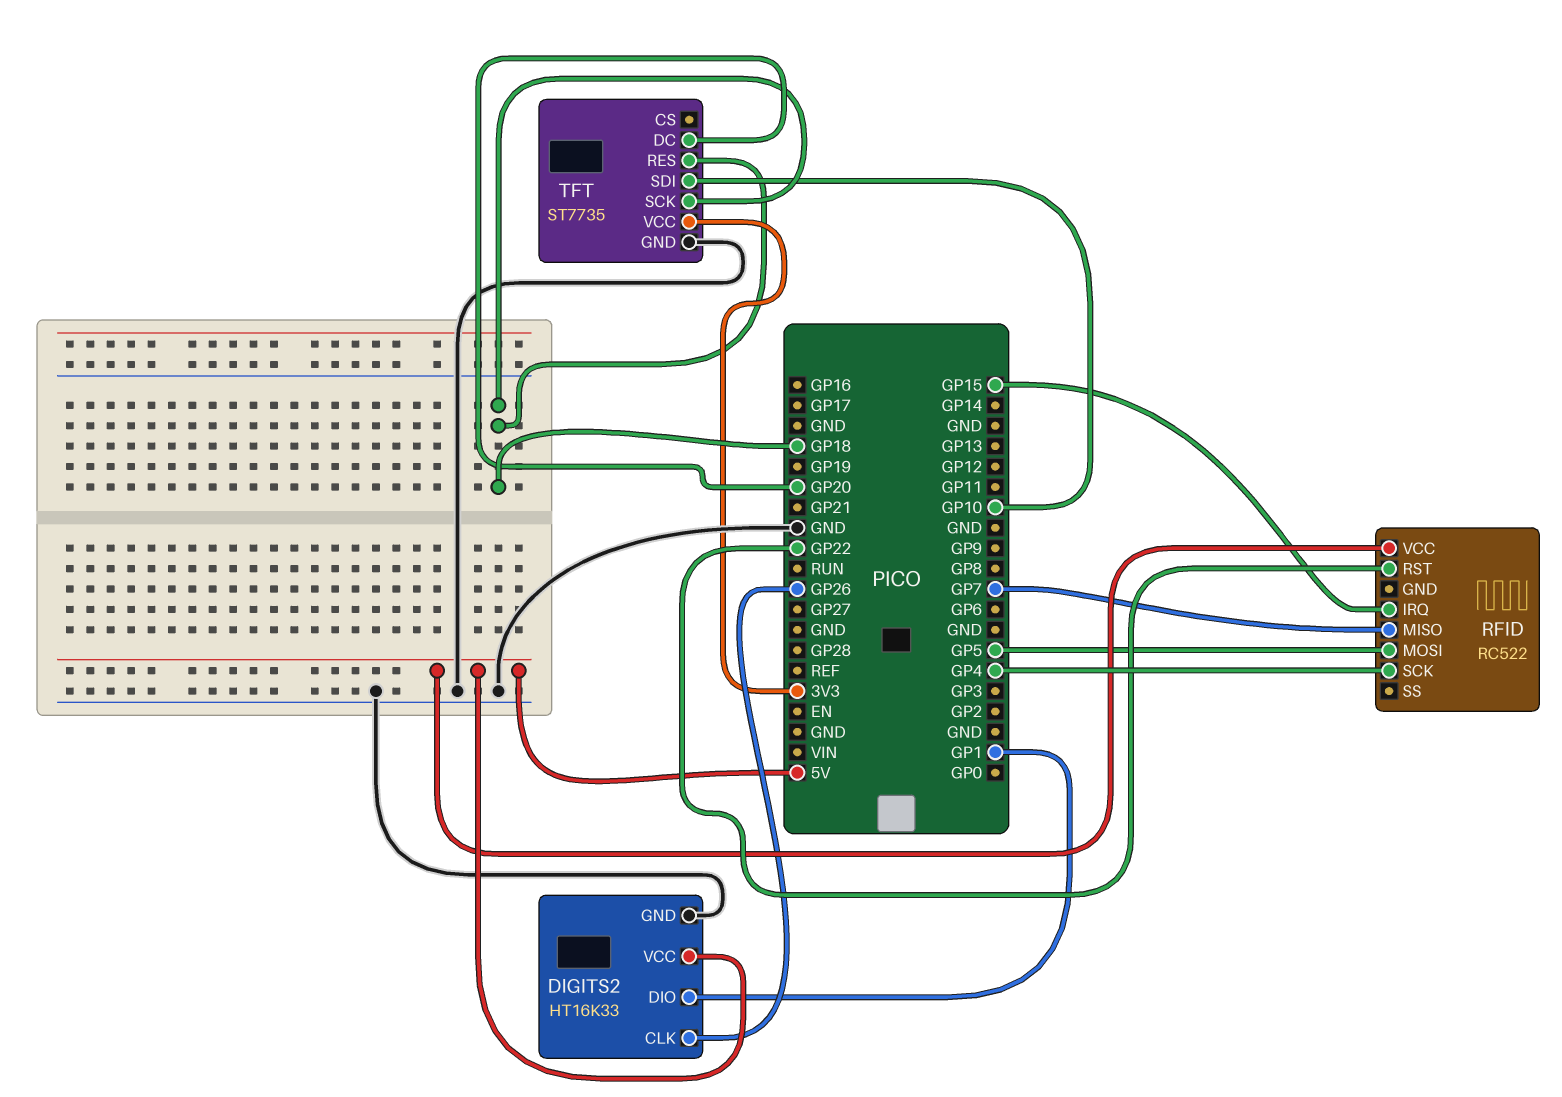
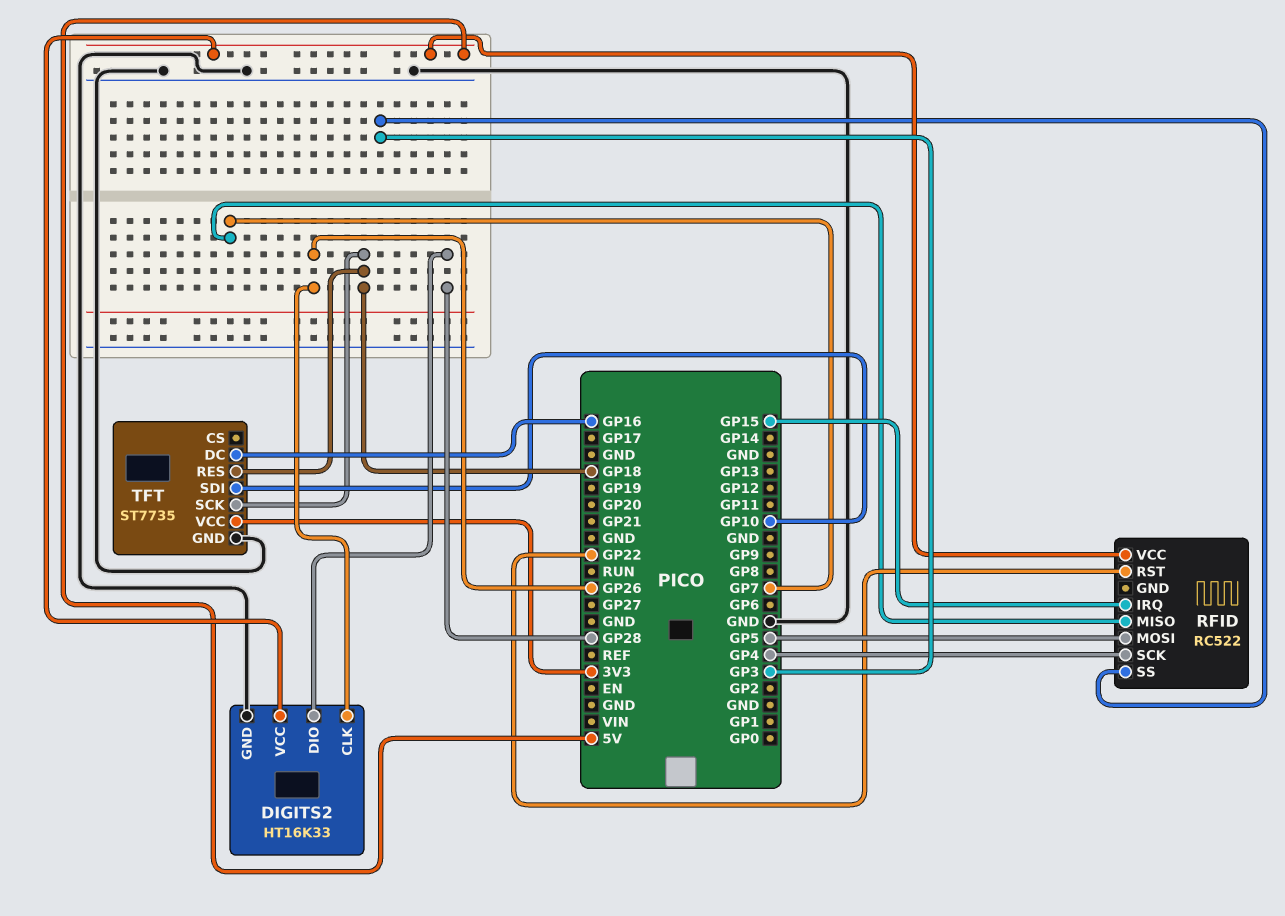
DIGITS2 pin DIO: GP1 -> GP28
RFID pin SS: none -> GP3
TFT pin DC: GP20 -> GP16

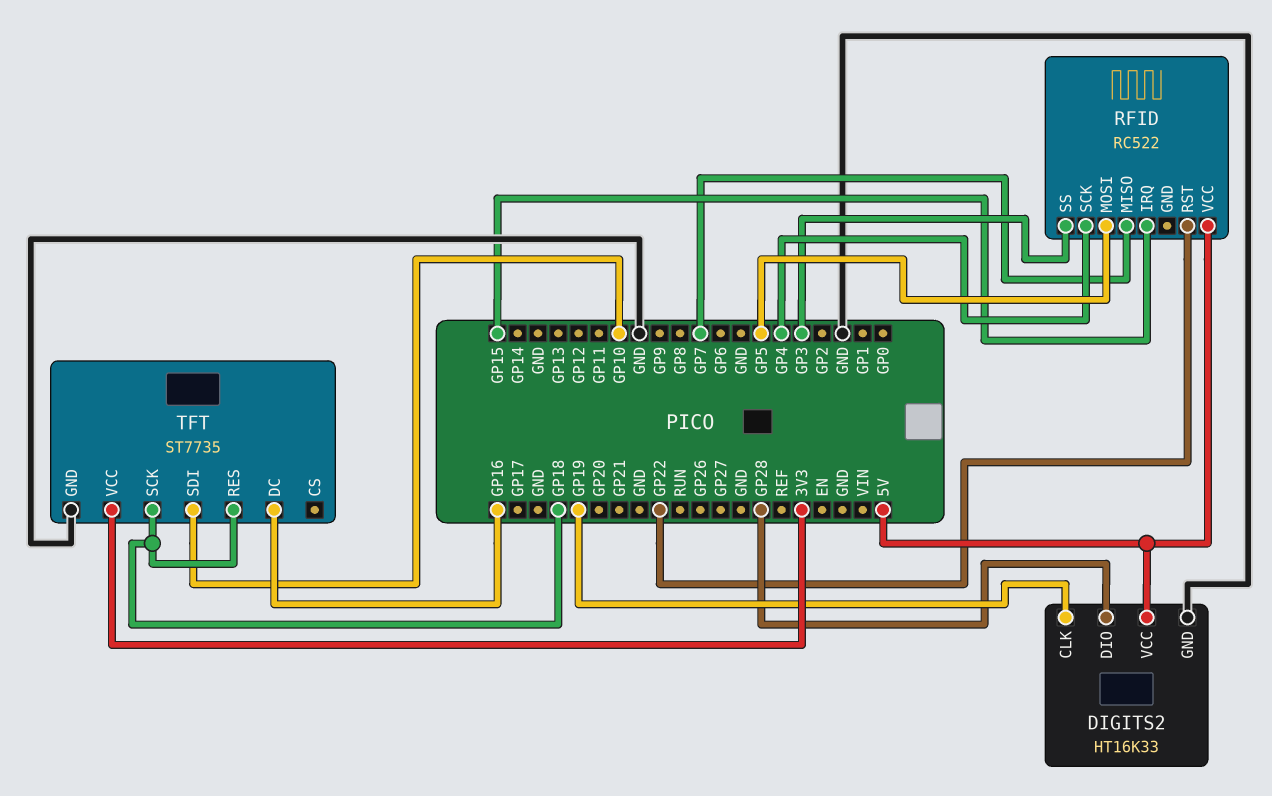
DIGITS2 pin CLK: GP26 -> GP19

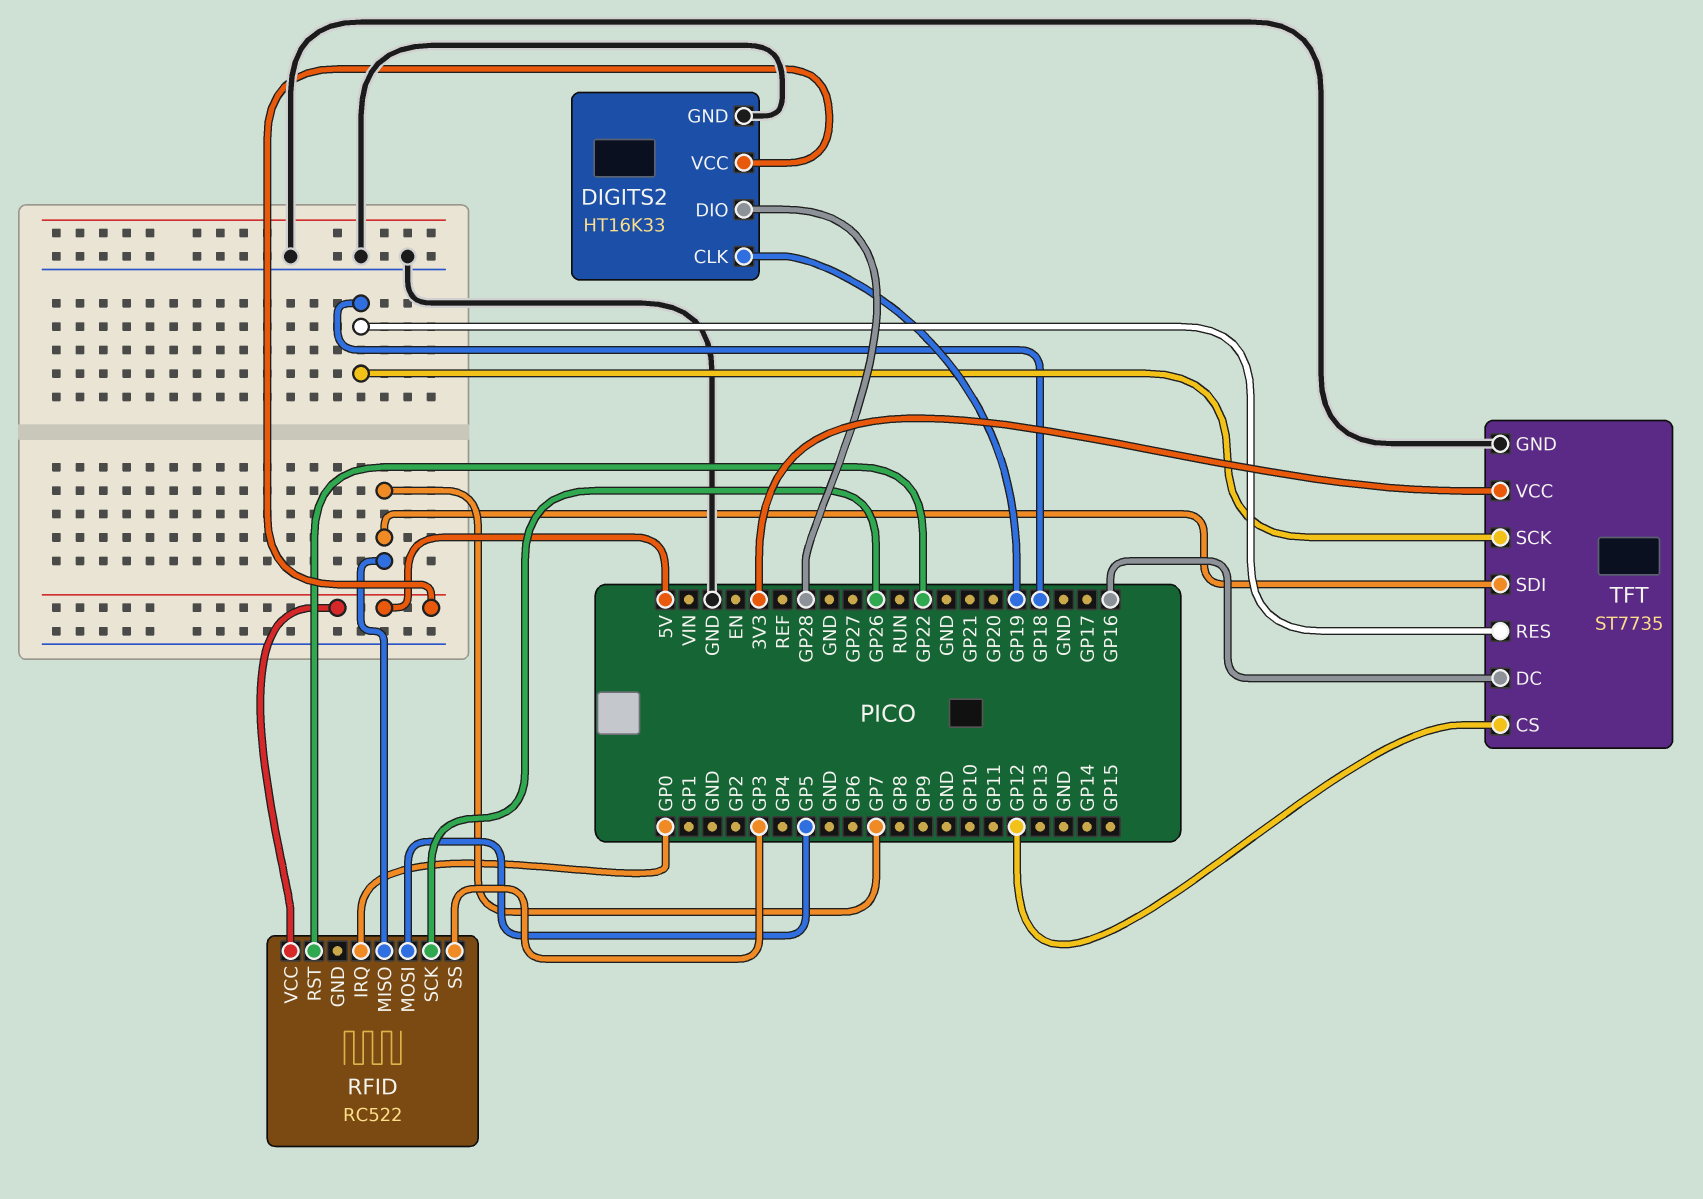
RFID pin IRQ: GP15 -> GP0
RFID pin SCK: GP4 -> GP26
TFT pin CS: none -> GP12
TFT pin SDI: GP10 -> GP7

